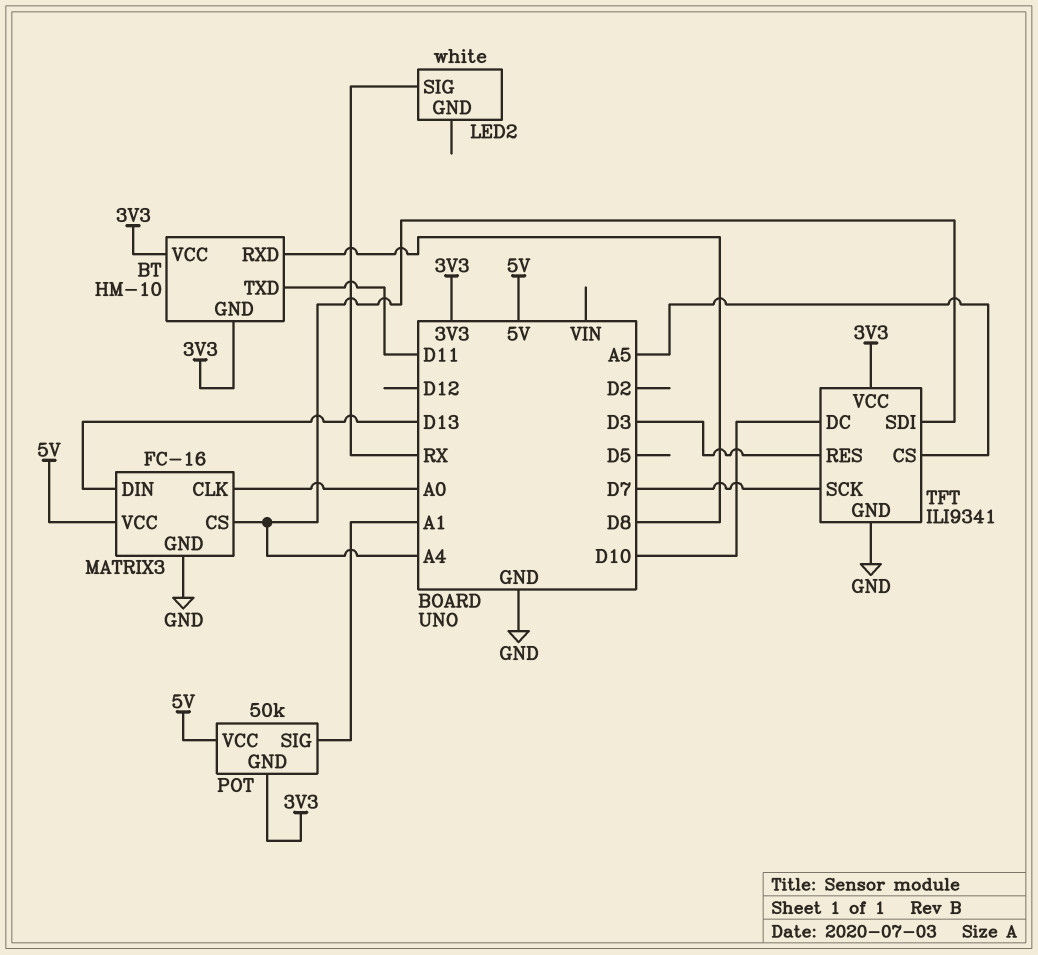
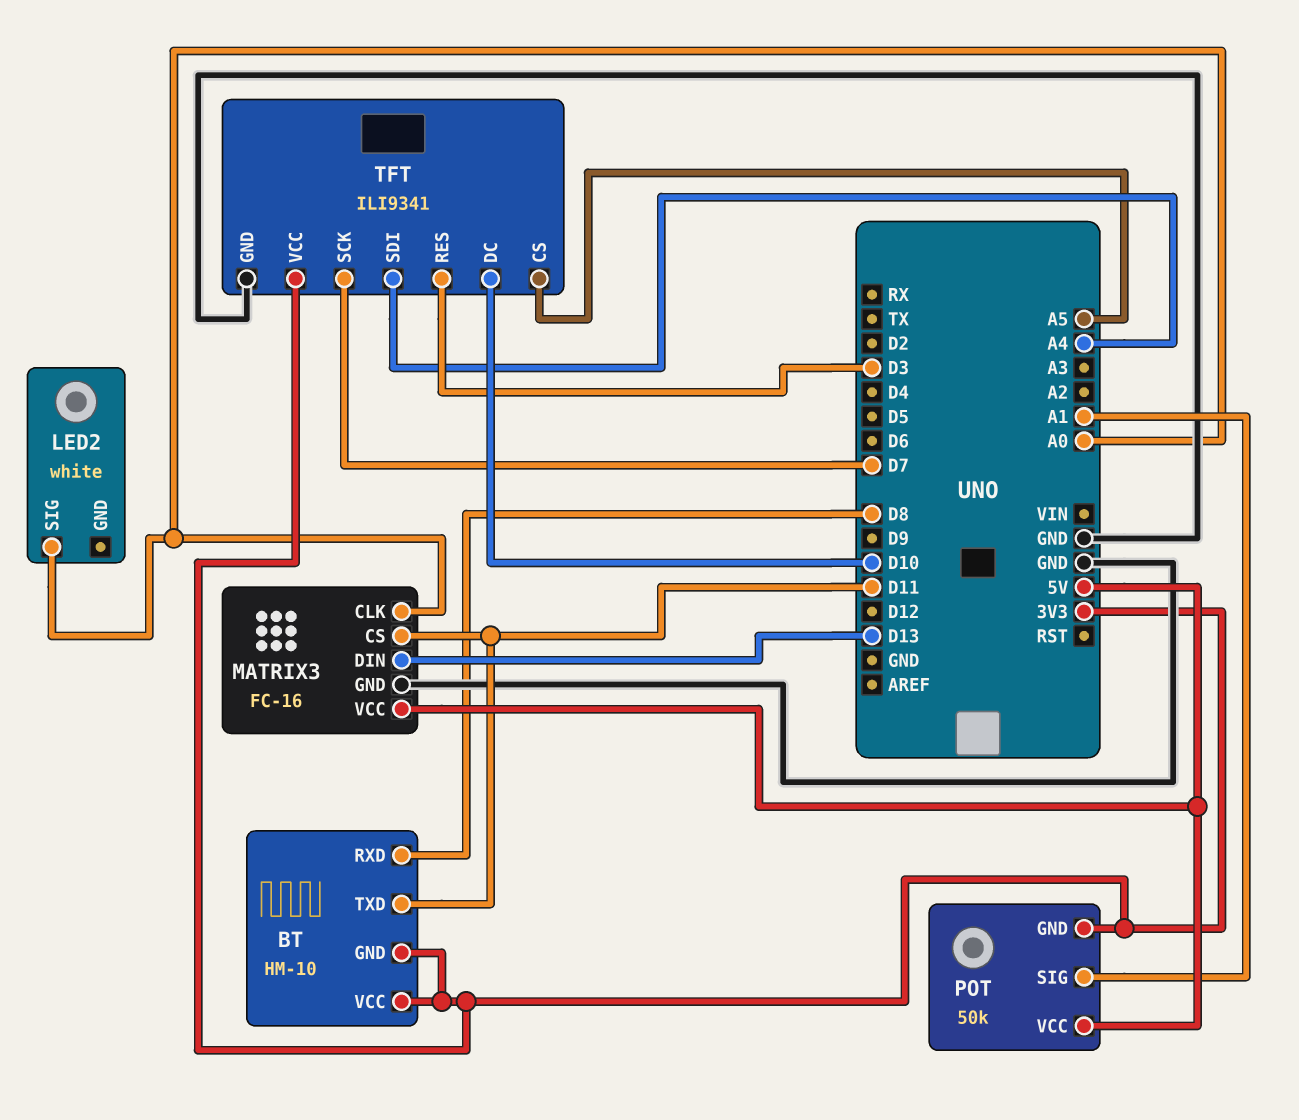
LED2 pin SIG: RX -> A0
MATRIX3 pin CS: A4 -> D11

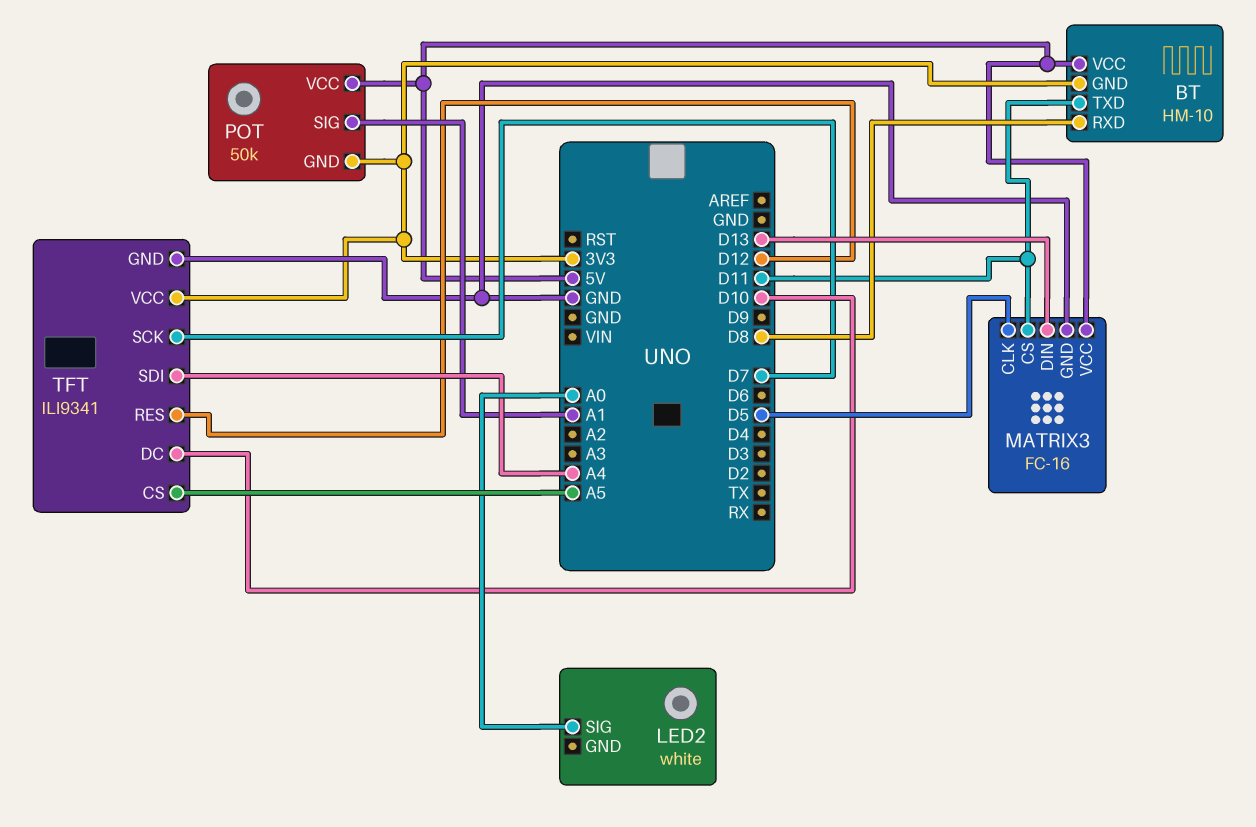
BT pin VCC: 3V3 -> 5V
MATRIX3 pin CLK: A0 -> D5
TFT pin RES: D3 -> D12

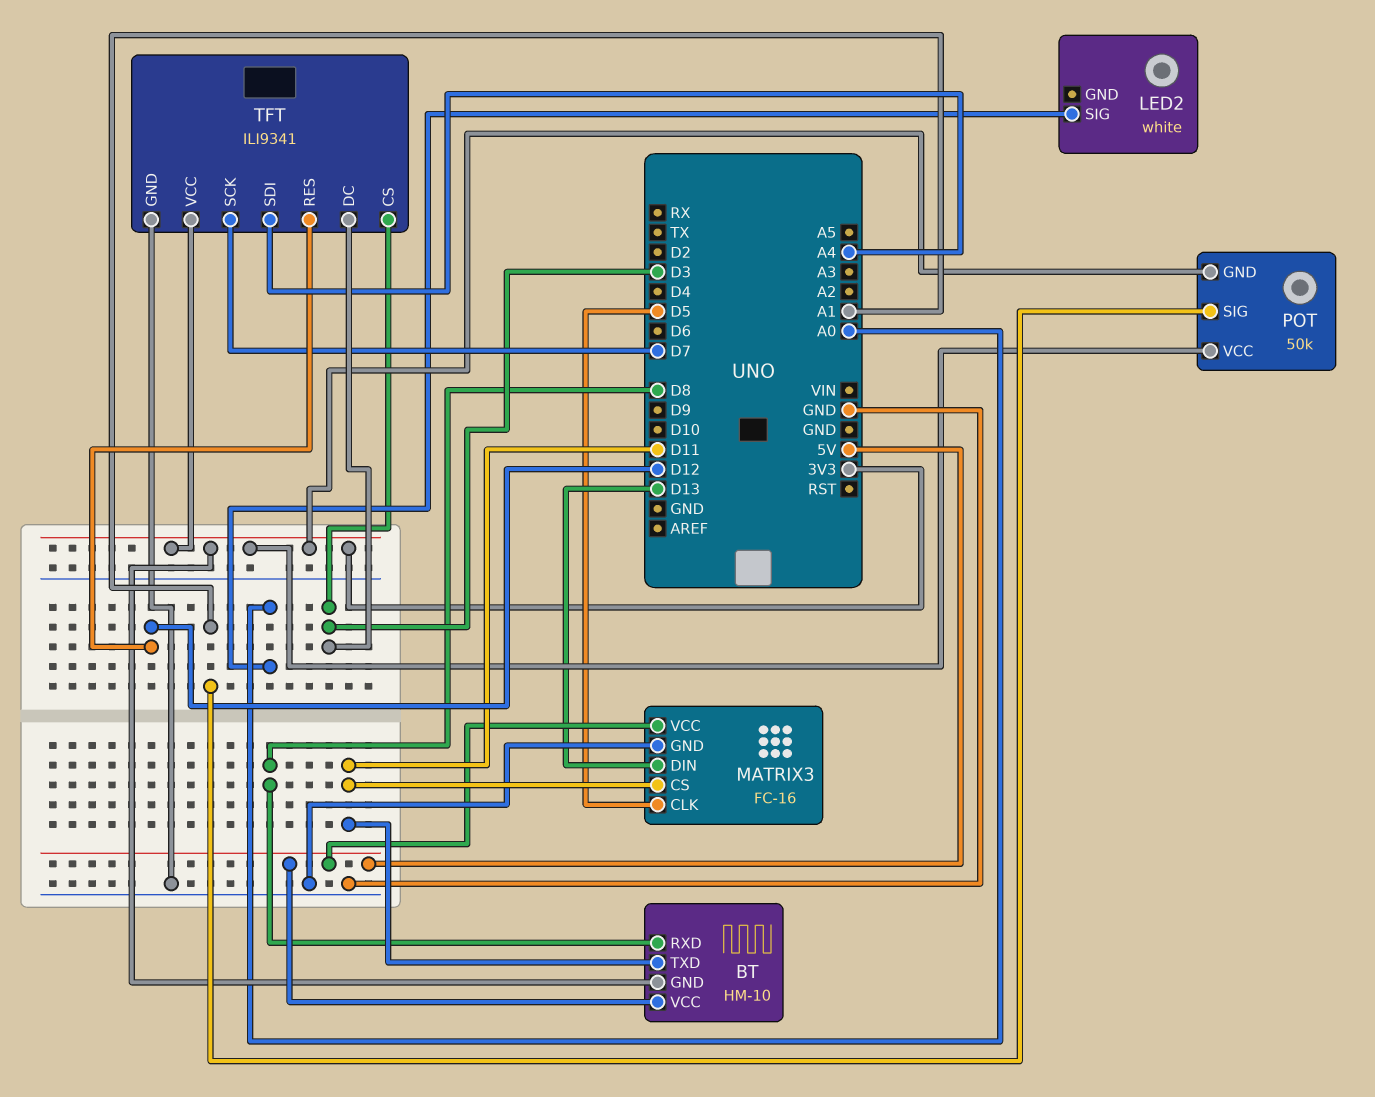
POT pin VCC: 5V -> 3V3
TFT pin CS: A5 -> D3
TFT pin DC: D10 -> D3

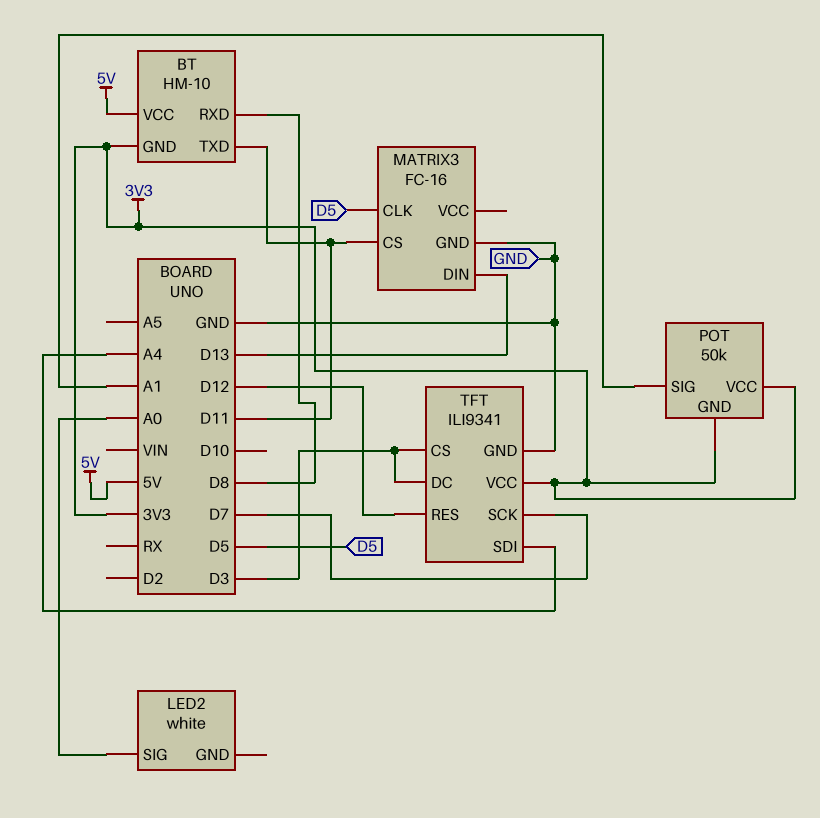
MATRIX3 pin VCC: 5V -> none

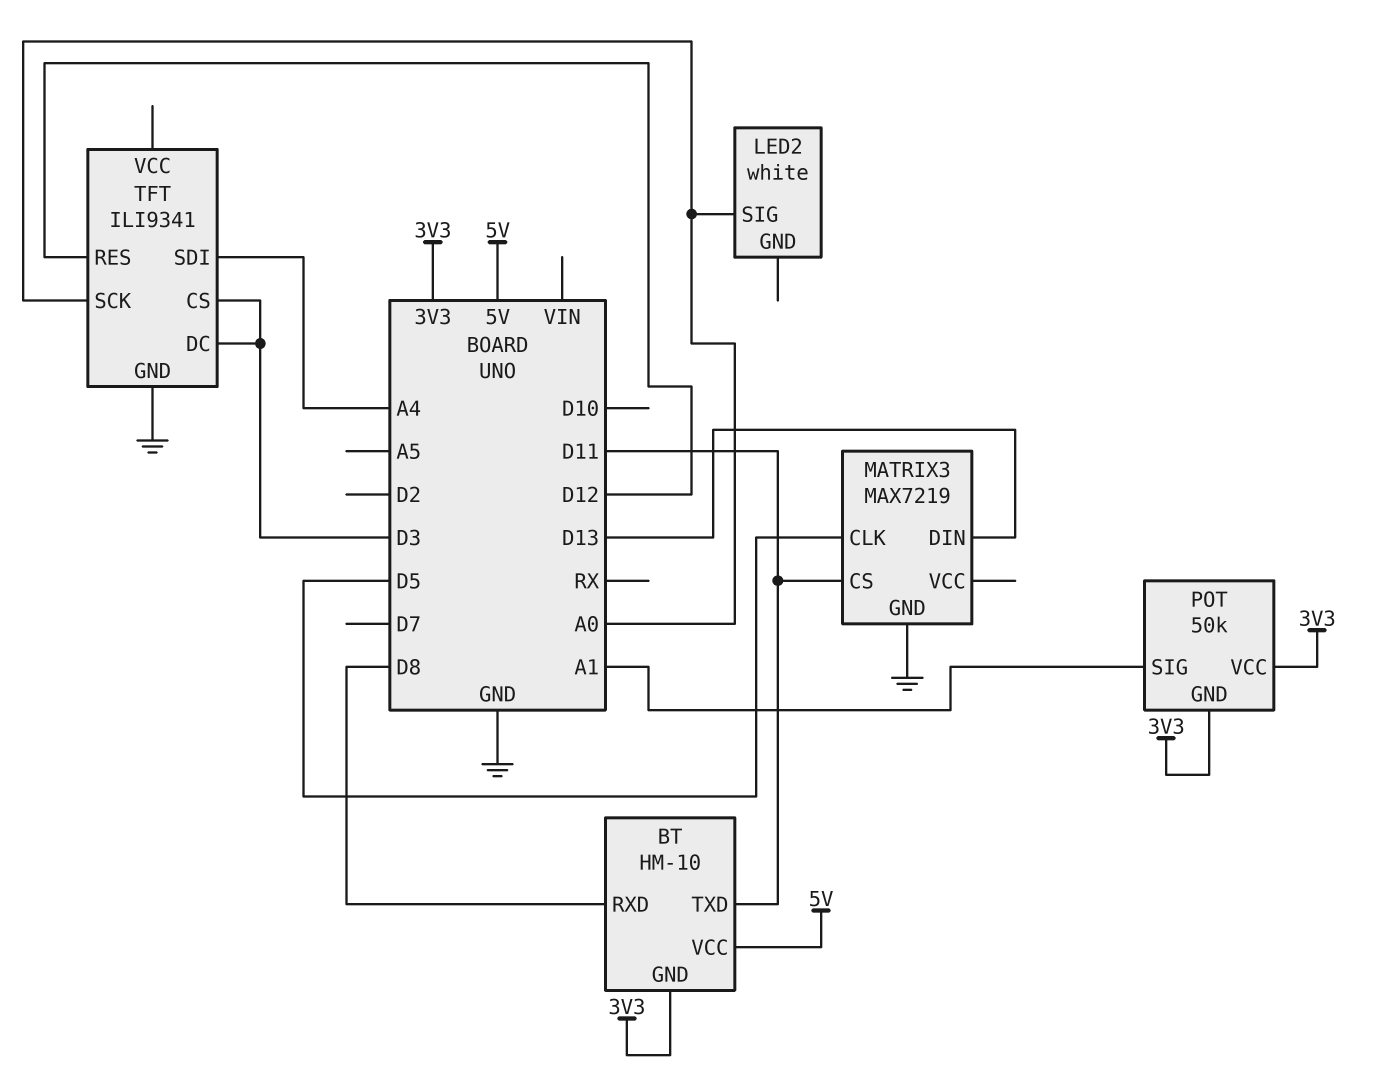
MATRIX3: FC-16 -> MAX7219
TFT pin SCK: D7 -> A0
TFT pin VCC: 3V3 -> none

